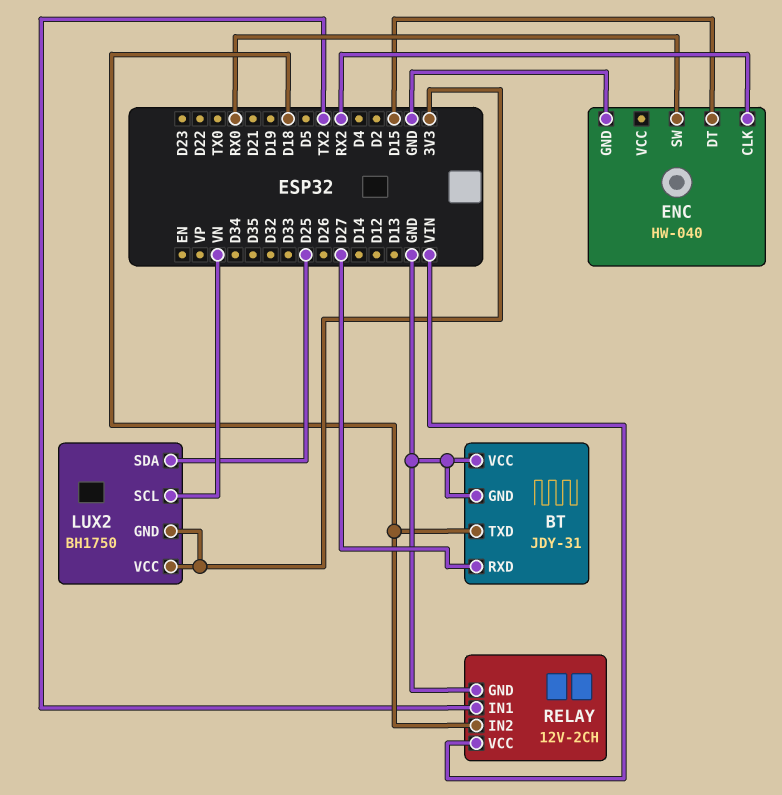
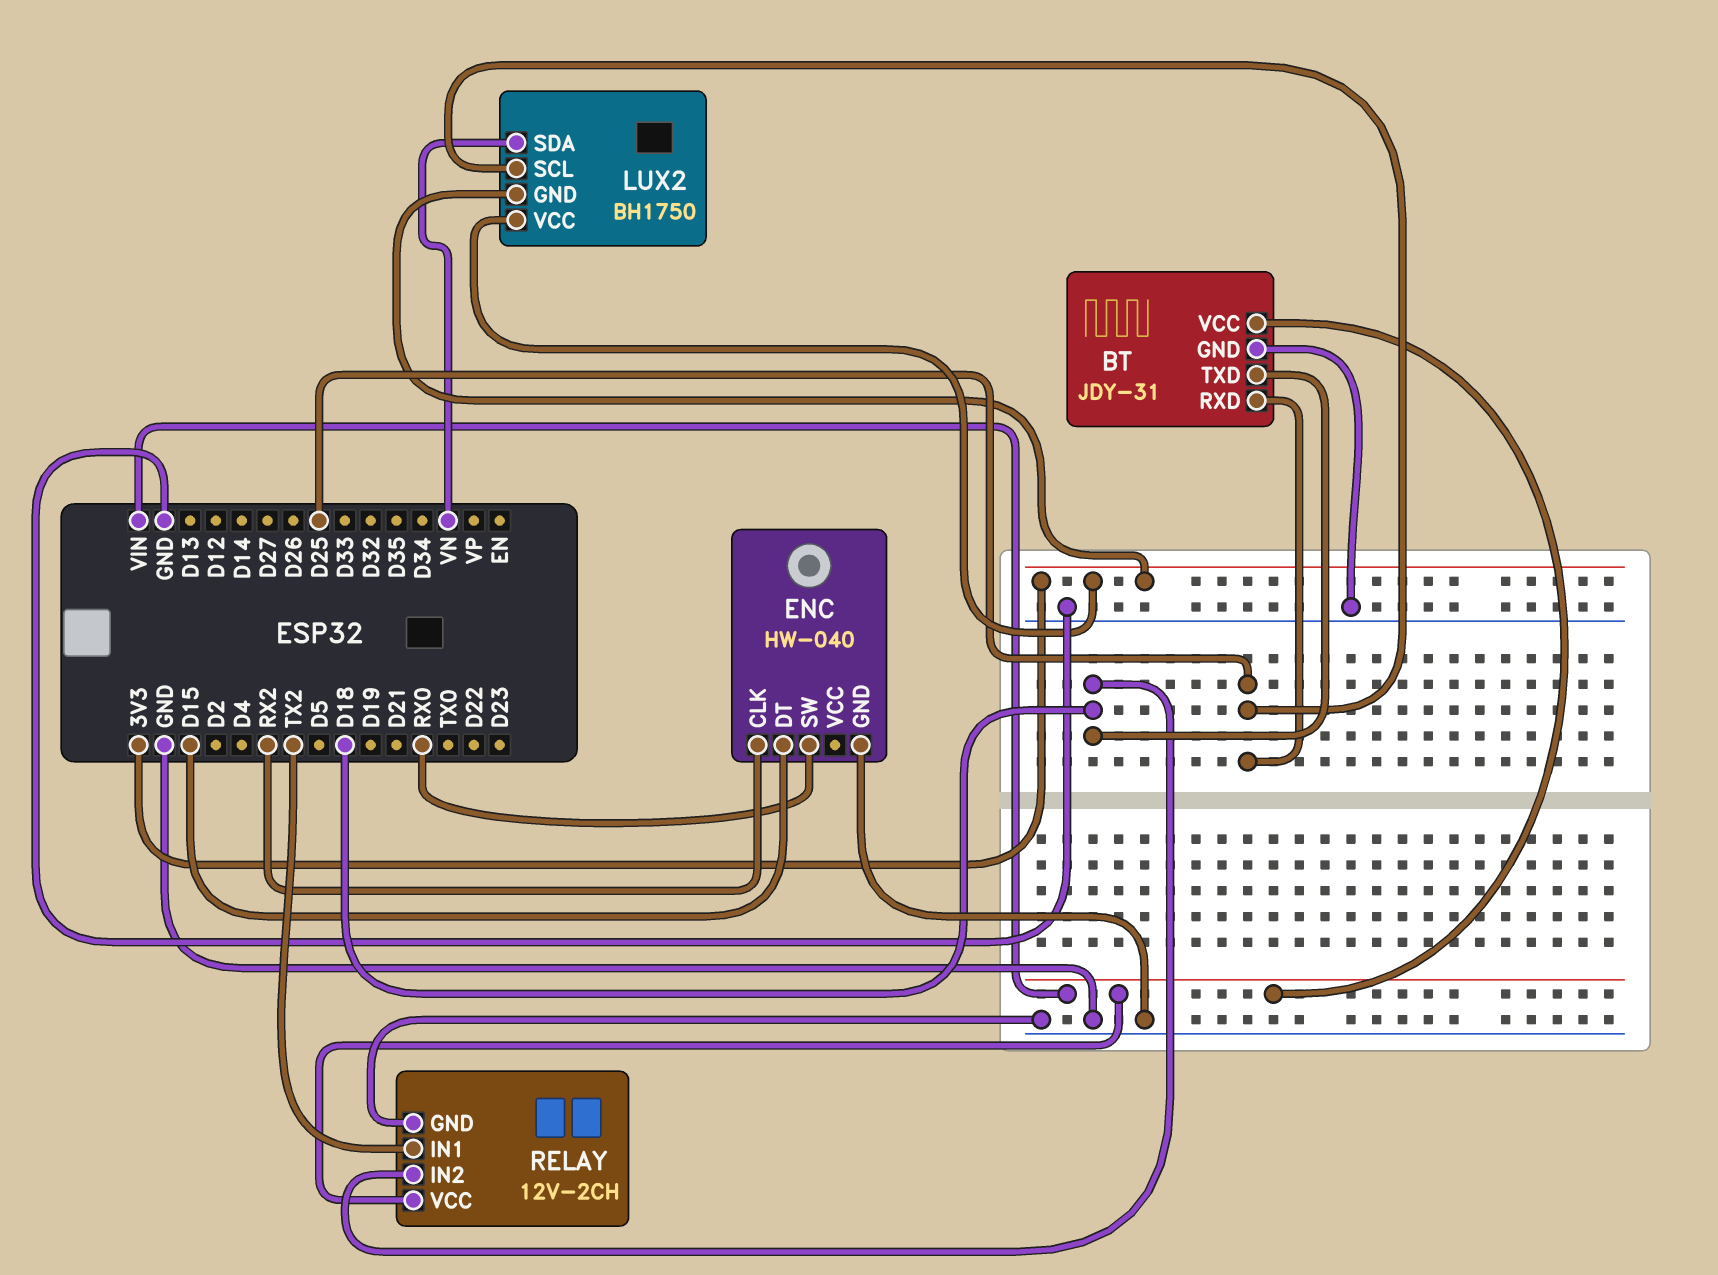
BT pin RXD: D27 -> D25
BT pin VCC: GND -> VIN
LUX2 pin SCL: VN -> D25
LUX2 pin SDA: D25 -> VN

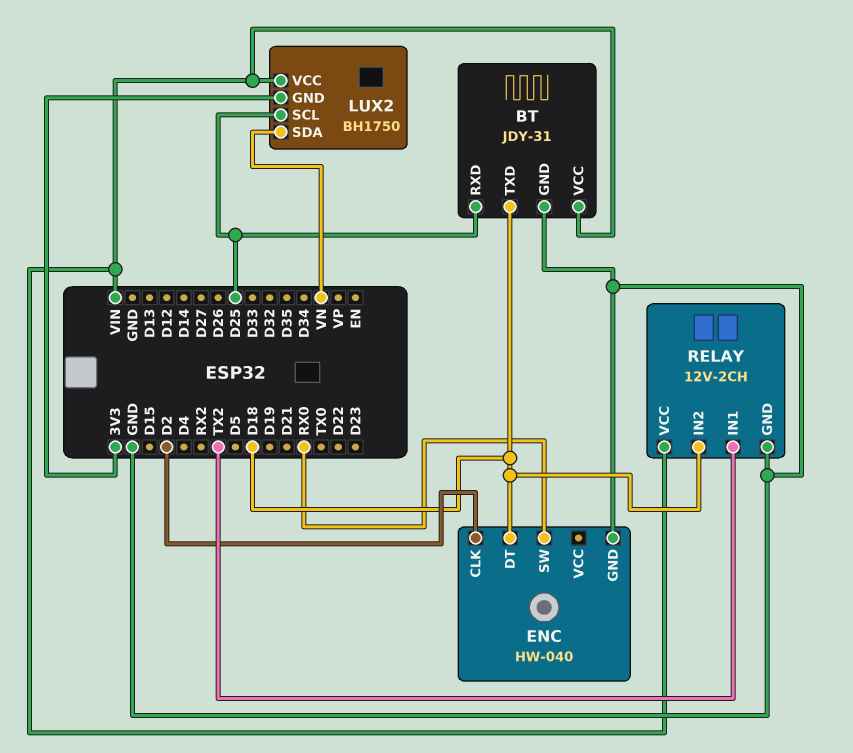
ENC pin CLK: RX2 -> D2
ENC pin DT: D15 -> D18
LUX2 pin VCC: 3V3 -> VIN

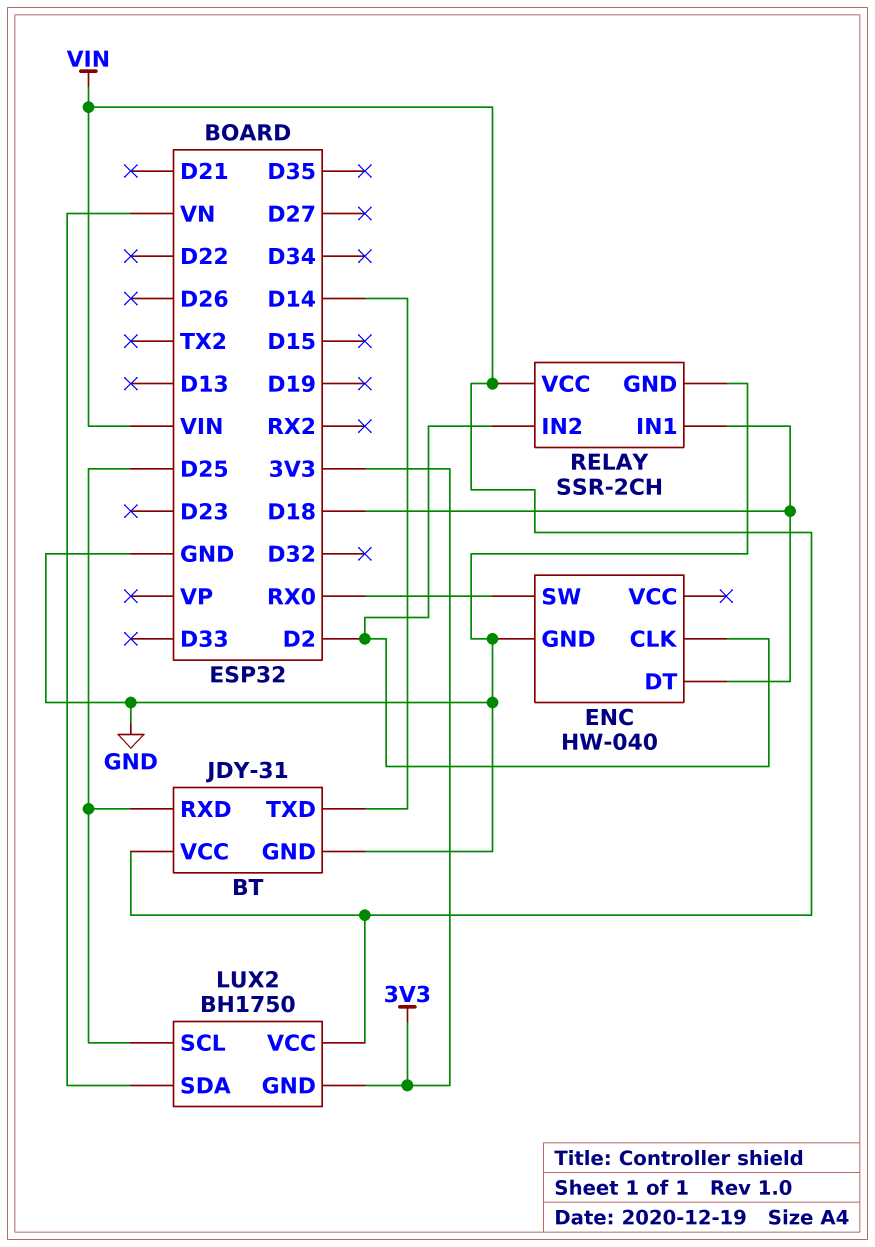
BT pin TXD: D18 -> D14
RELAY: 12V-2CH -> SSR-2CH
RELAY pin IN1: TX2 -> D18
RELAY pin IN2: D18 -> D2

